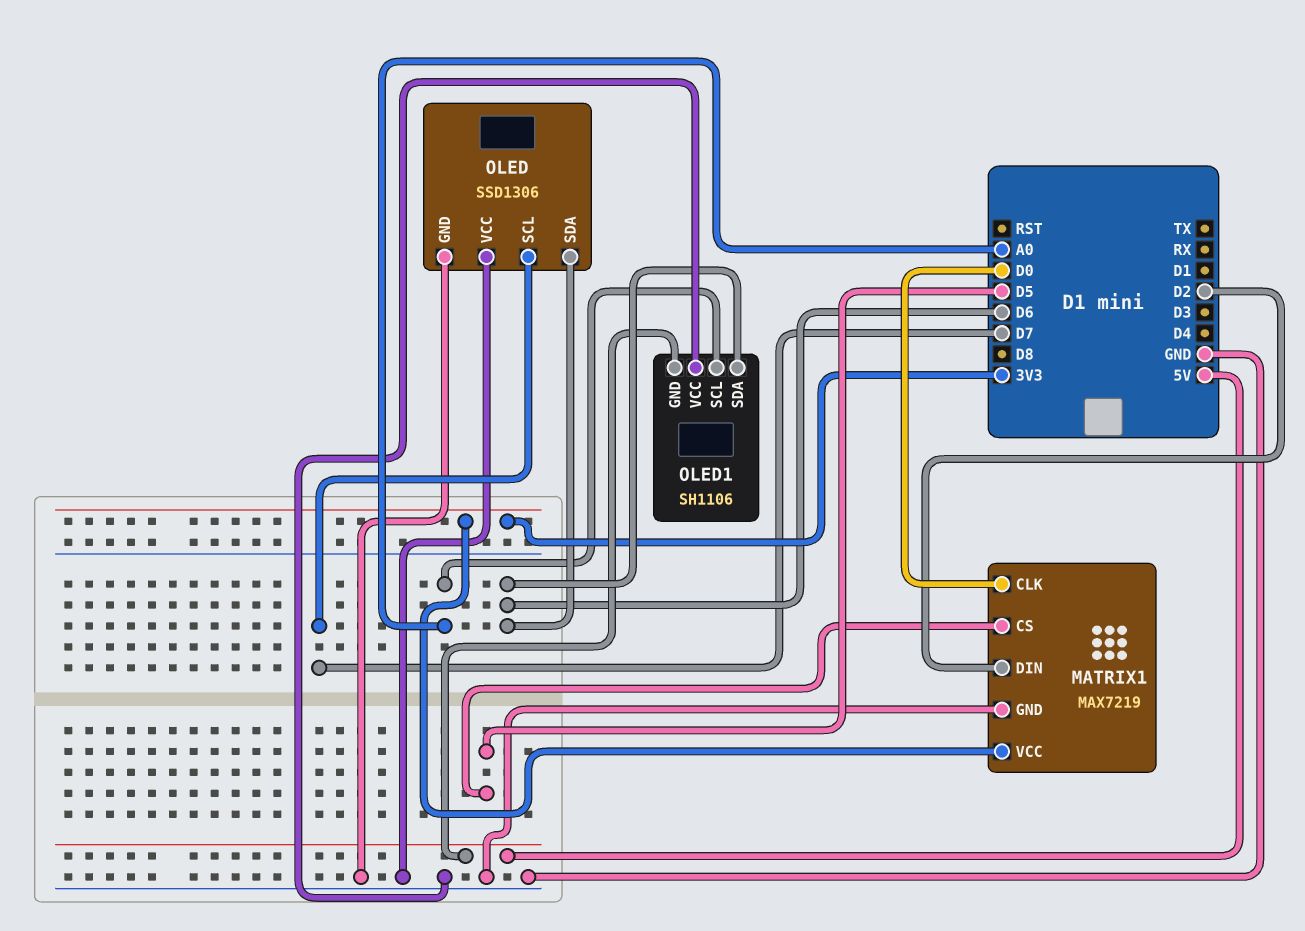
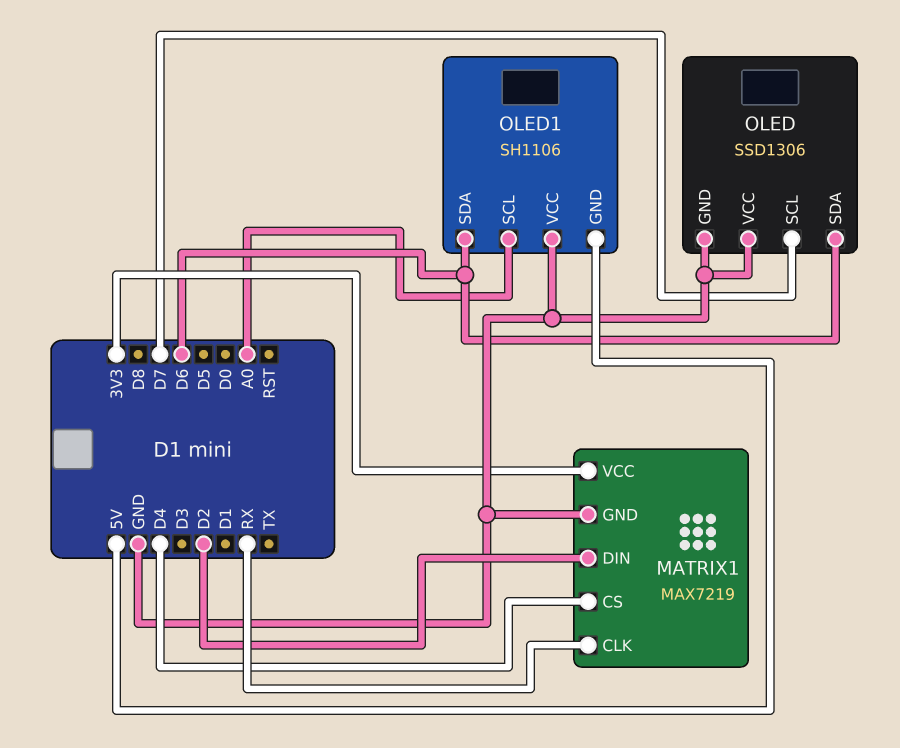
MATRIX1 pin CLK: D0 -> RX
MATRIX1 pin CS: D5 -> D4

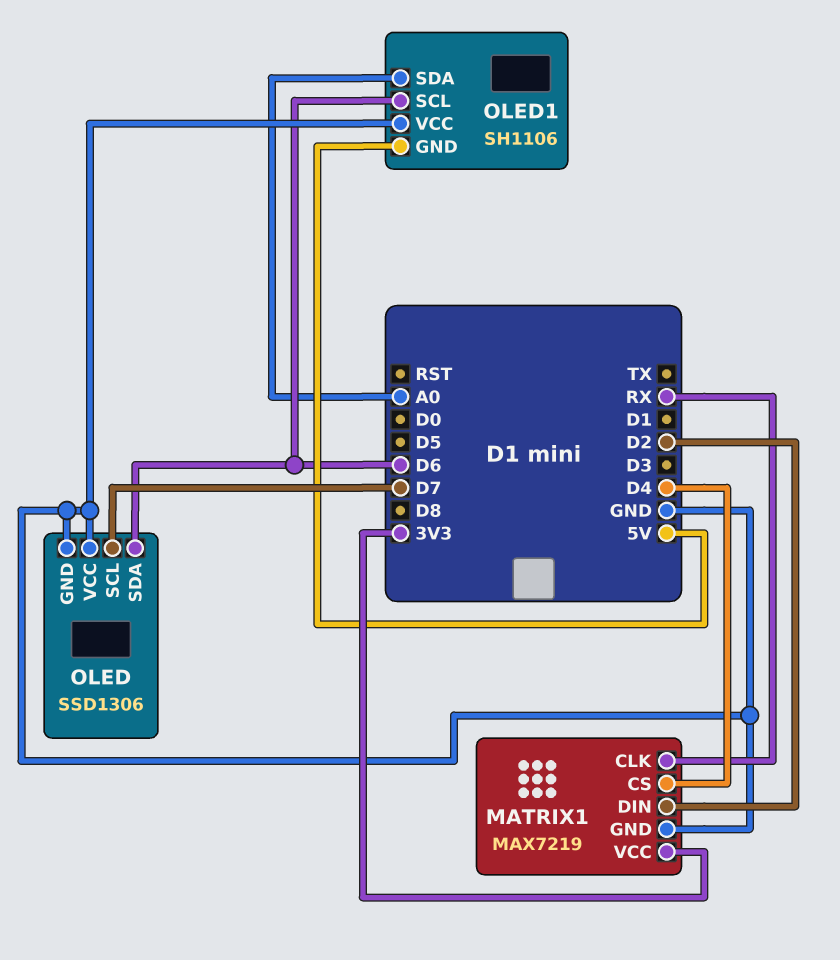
OLED1 pin SCL: A0 -> D6
OLED1 pin SDA: D6 -> A0

